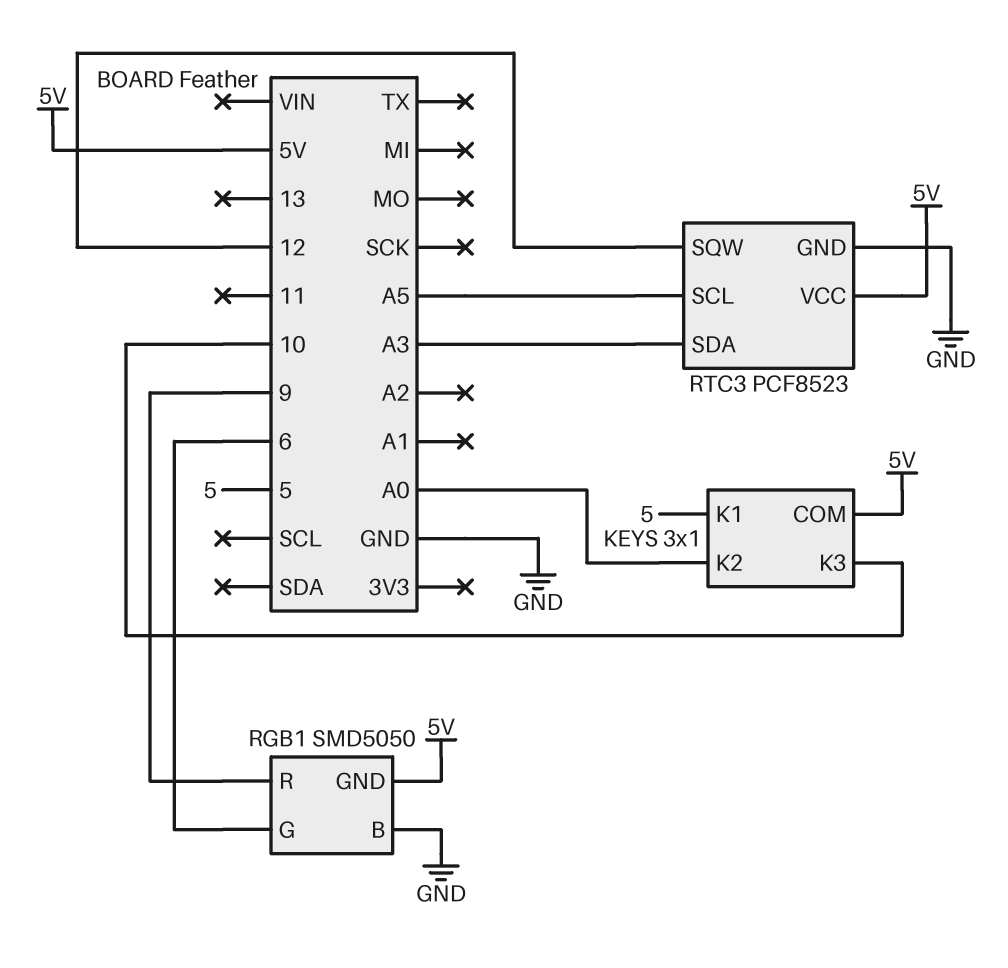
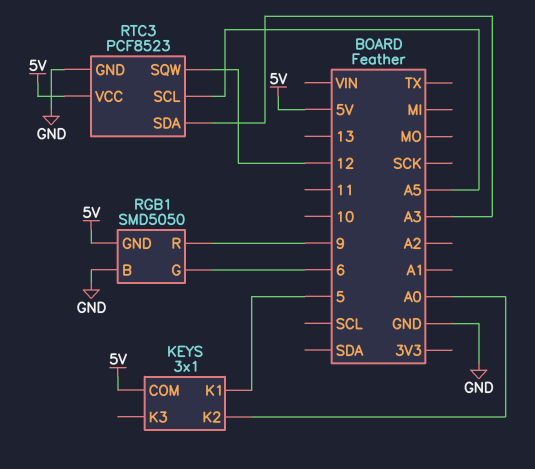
KEYS pin K3: 10 -> none

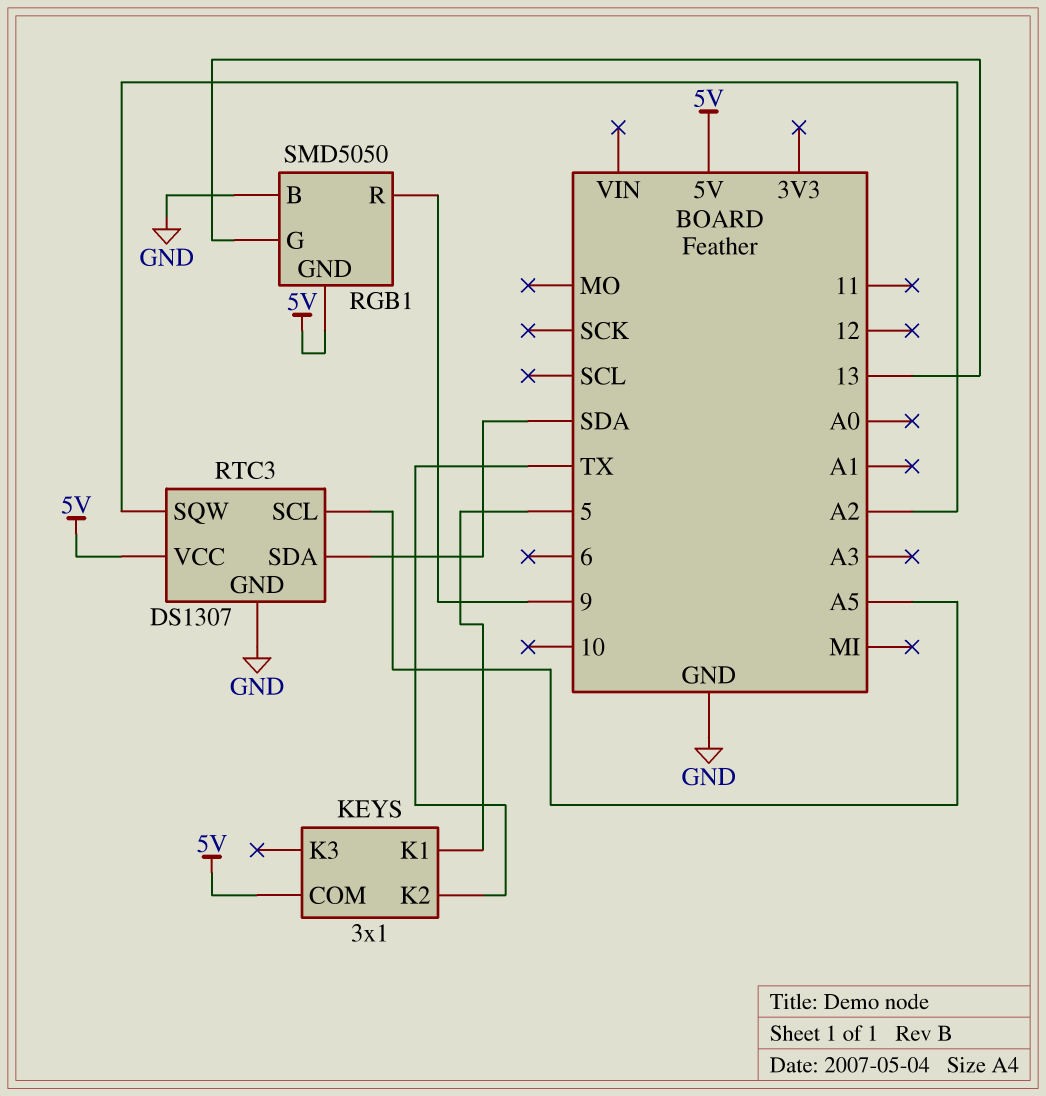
KEYS pin K2: A0 -> TX
RGB1 pin G: 6 -> 13
RTC3: PCF8523 -> DS1307
RTC3 pin SDA: A3 -> SDA
RTC3 pin SQW: 12 -> A2

